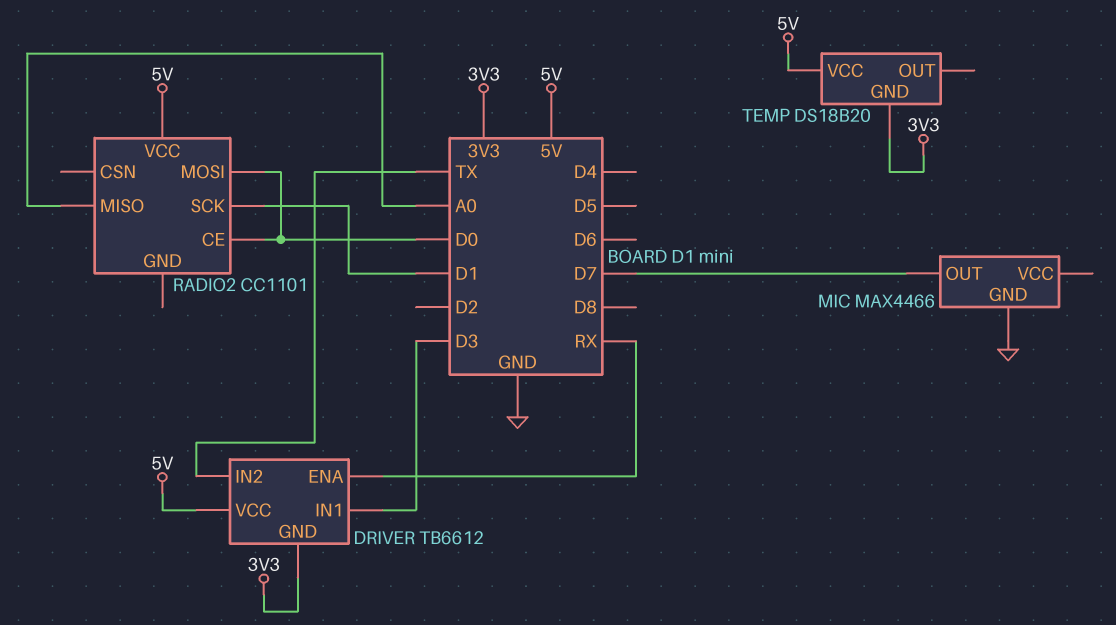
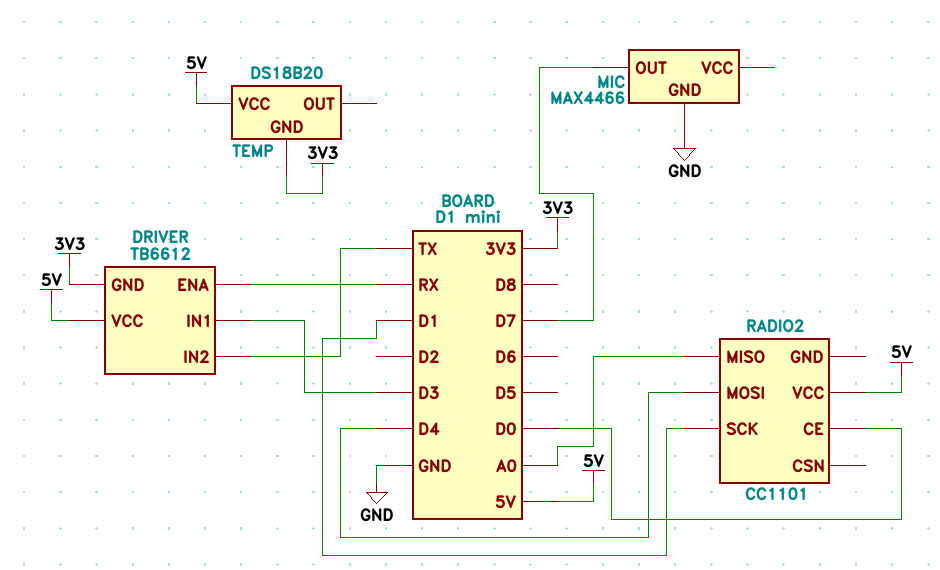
RADIO2 pin MOSI: D0 -> D4

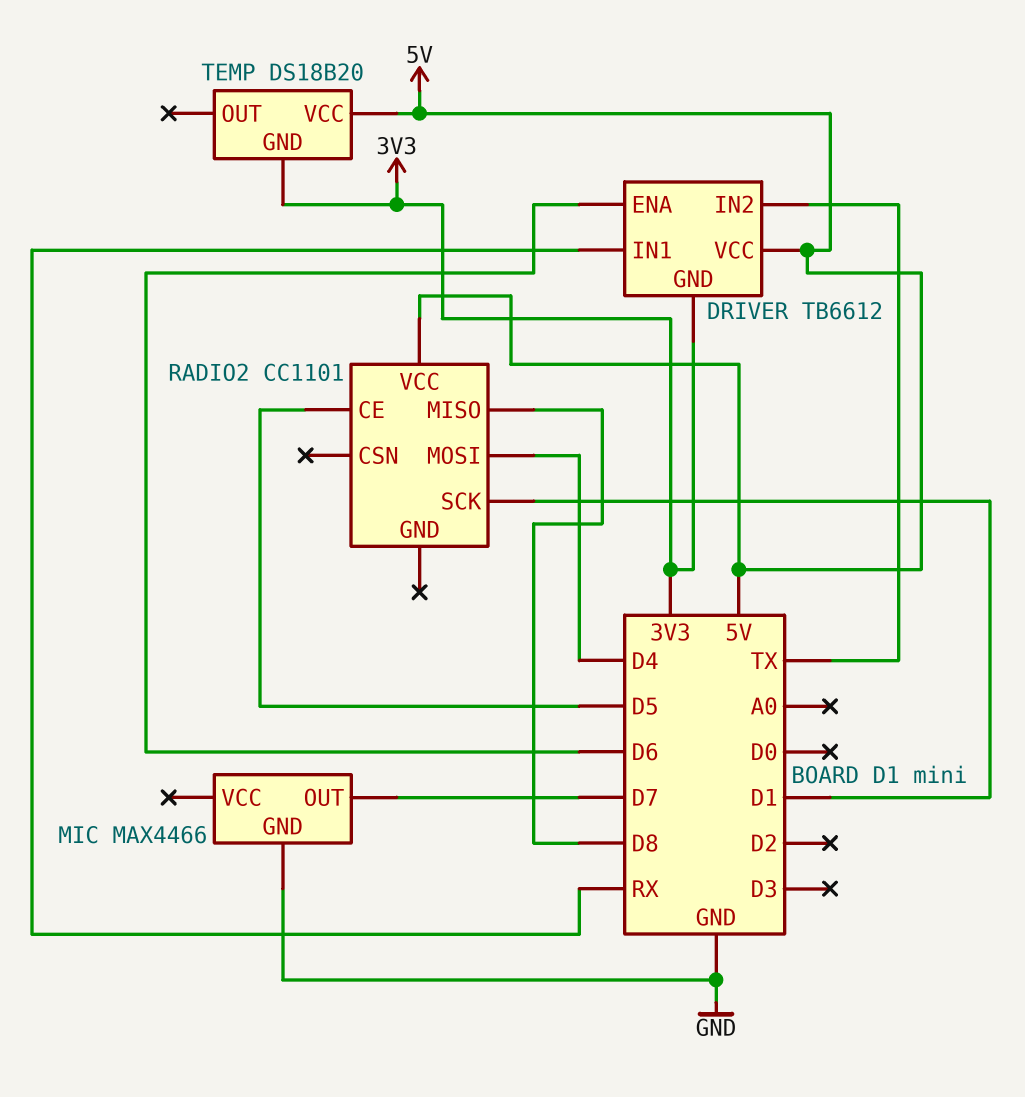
DRIVER pin ENA: RX -> D6
DRIVER pin IN1: D3 -> RX
RADIO2 pin CE: D0 -> D5
RADIO2 pin MISO: A0 -> D8

